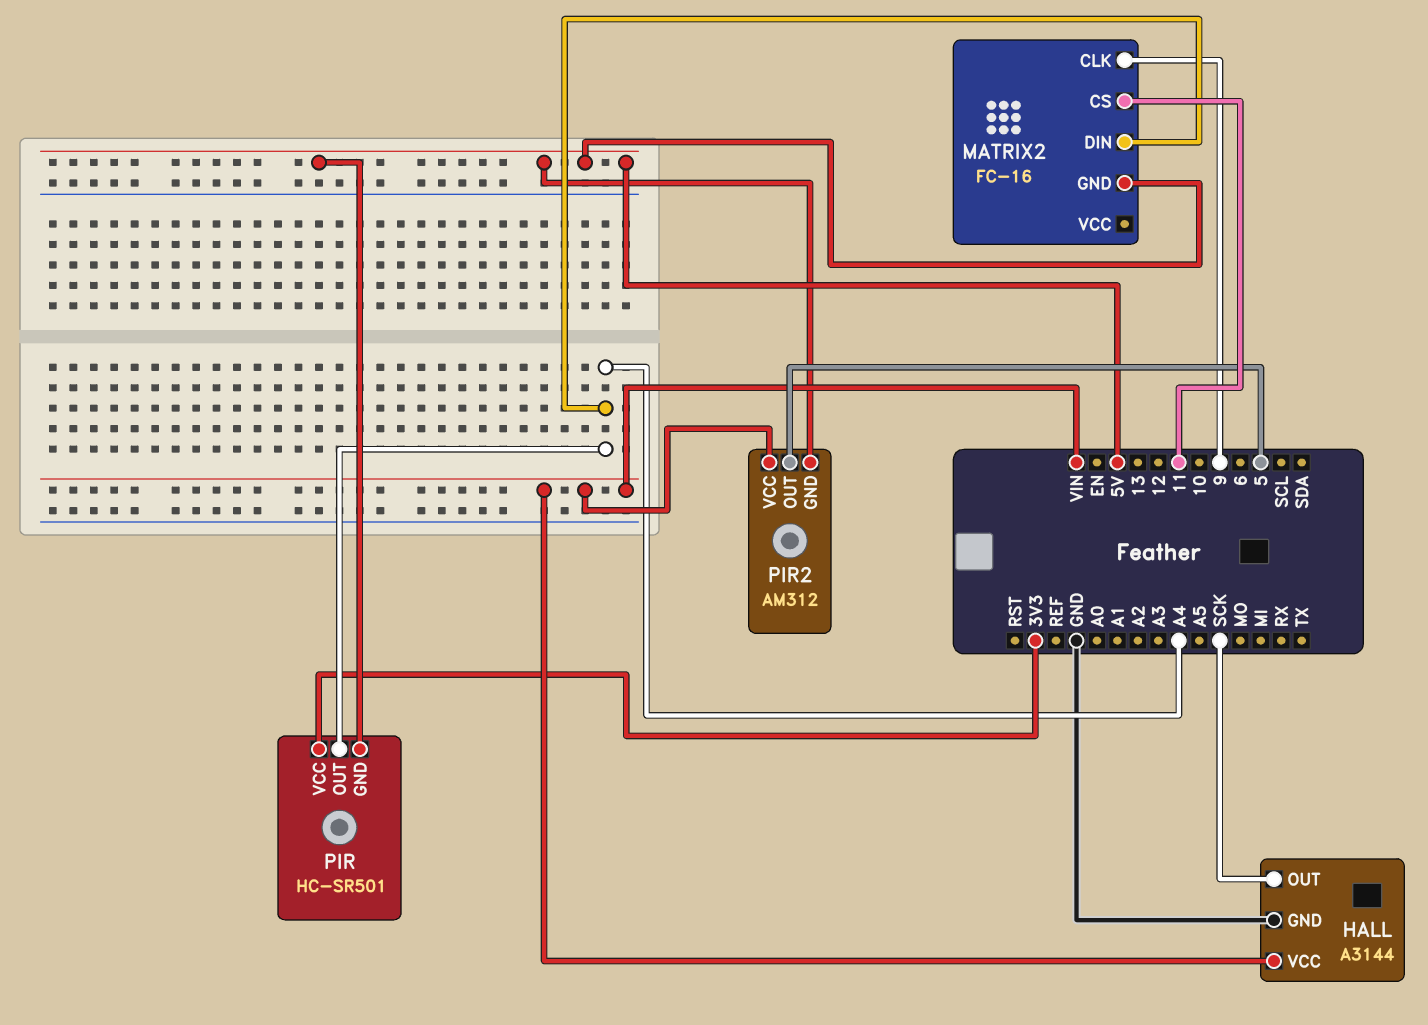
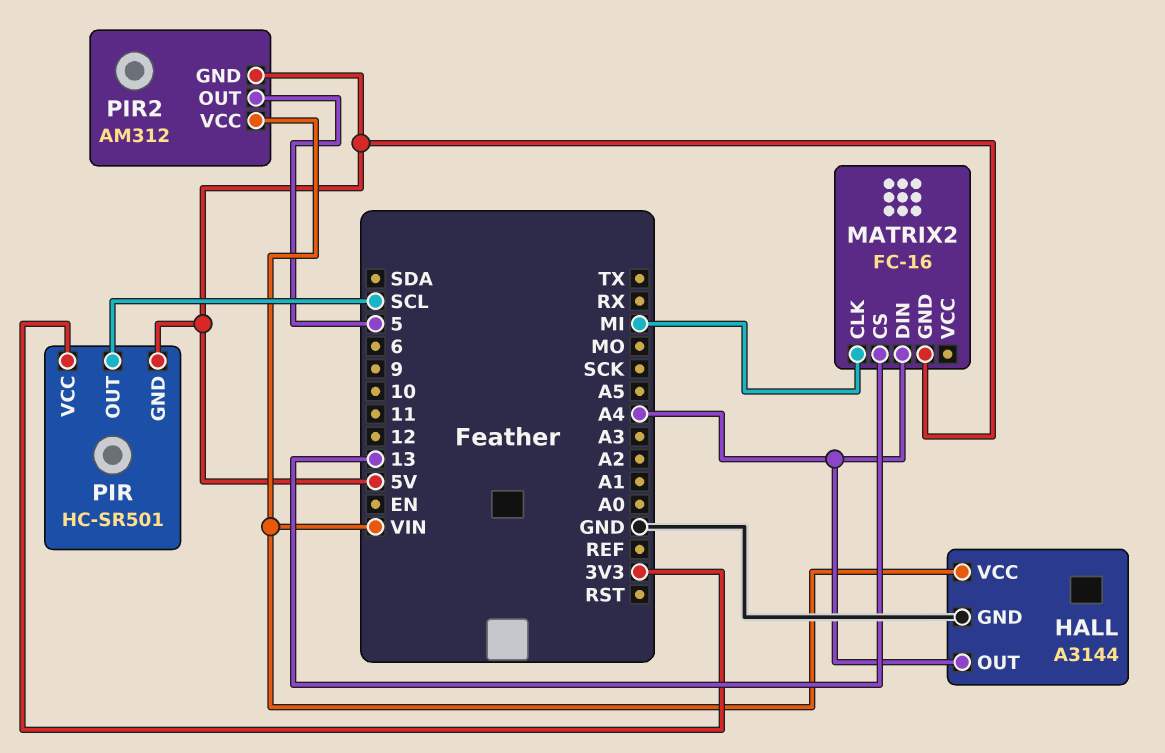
HALL pin OUT: SCK -> A4
MATRIX2 pin CLK: 9 -> MI
MATRIX2 pin CS: 11 -> 13
PIR pin OUT: A4 -> SCL

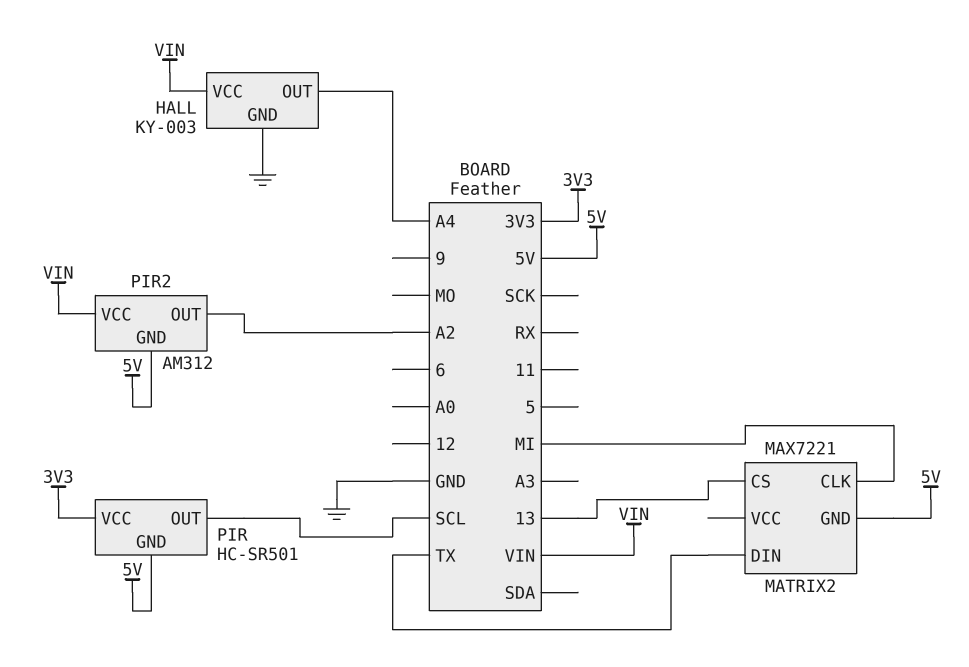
HALL: A3144 -> KY-003
MATRIX2: FC-16 -> MAX7221
MATRIX2 pin DIN: A4 -> TX
PIR2 pin OUT: 5 -> A2

